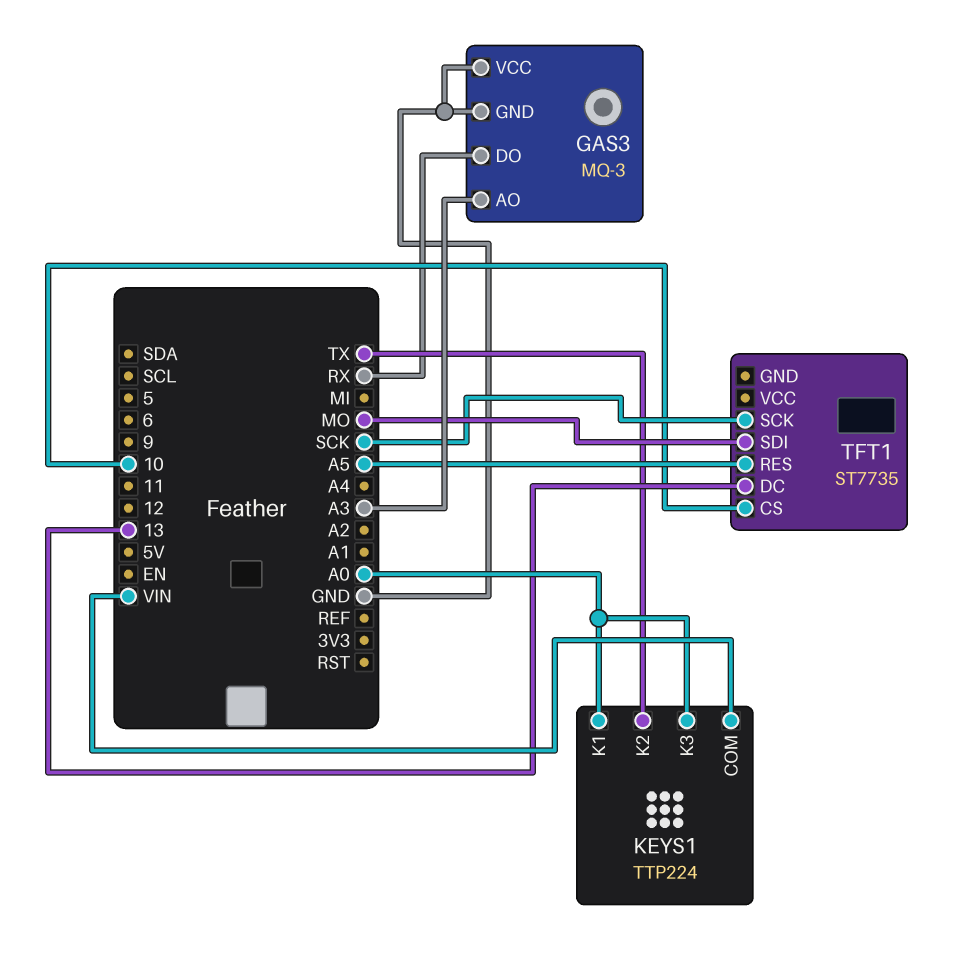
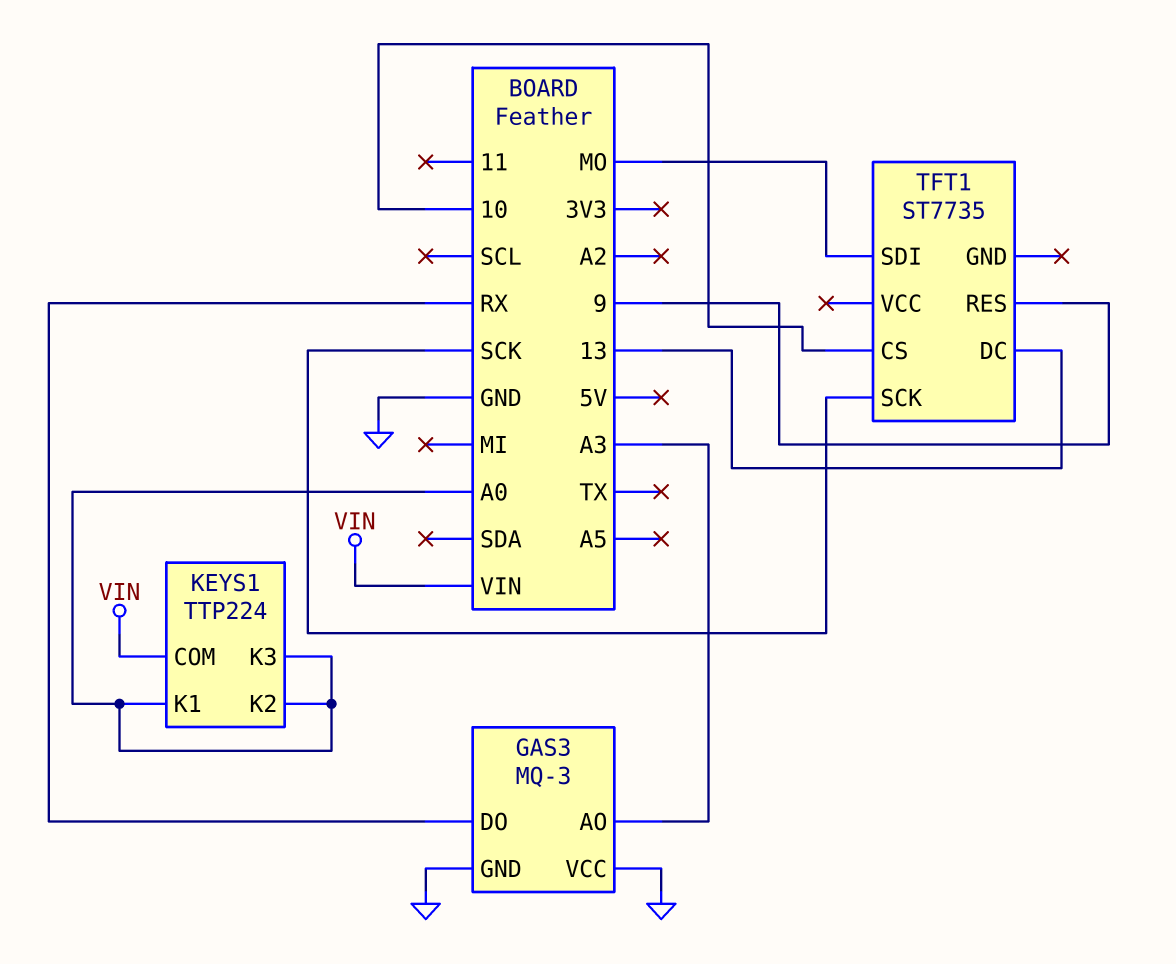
KEYS1 pin K2: TX -> A0
TFT1 pin RES: A5 -> 9

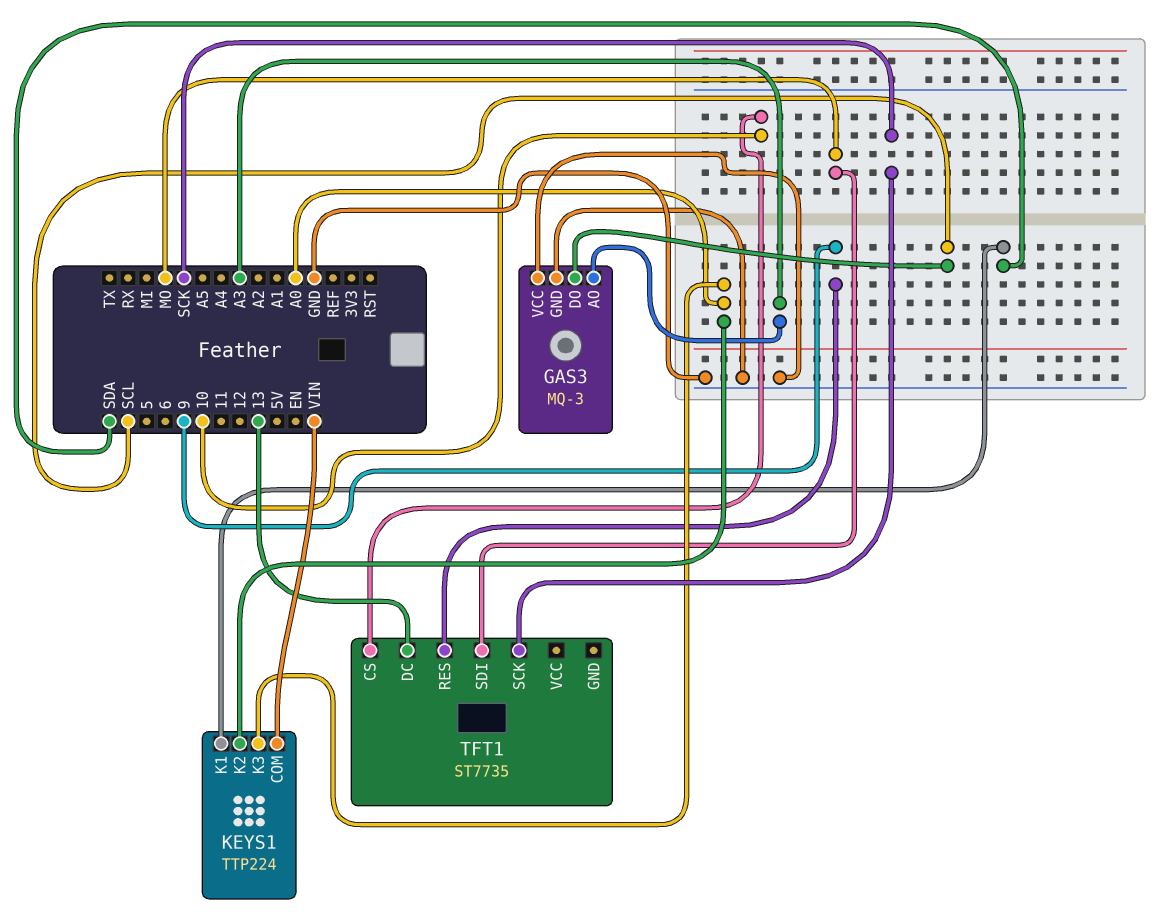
GAS3 pin DO: RX -> SCL
KEYS1 pin K1: A0 -> SDA

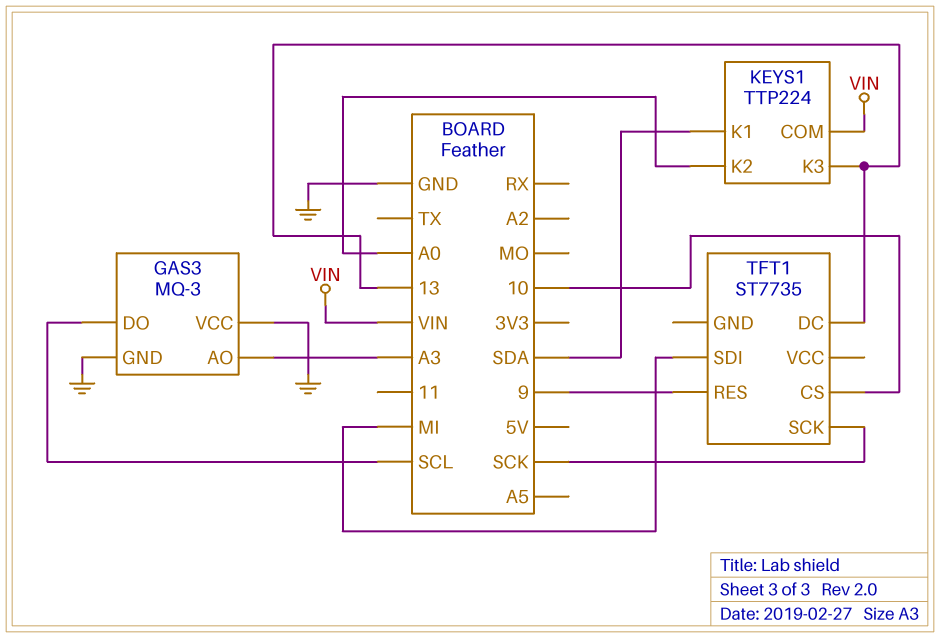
KEYS1 pin K3: A0 -> 13
TFT1 pin SDI: MO -> MI

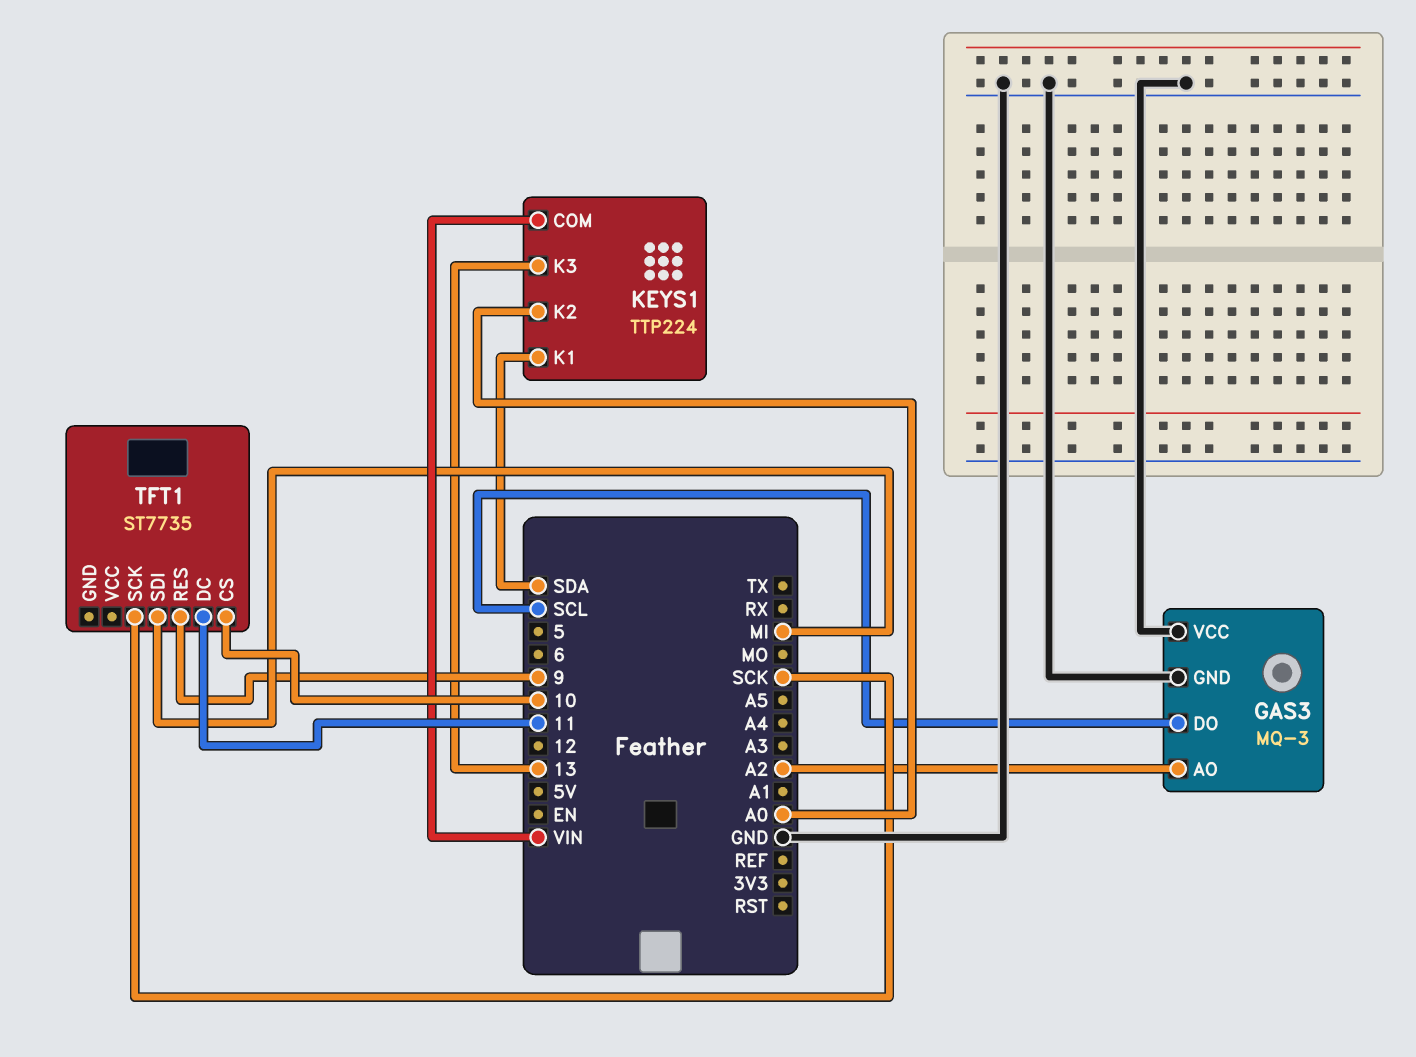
GAS3 pin AO: A3 -> A2
TFT1 pin DC: 13 -> 11

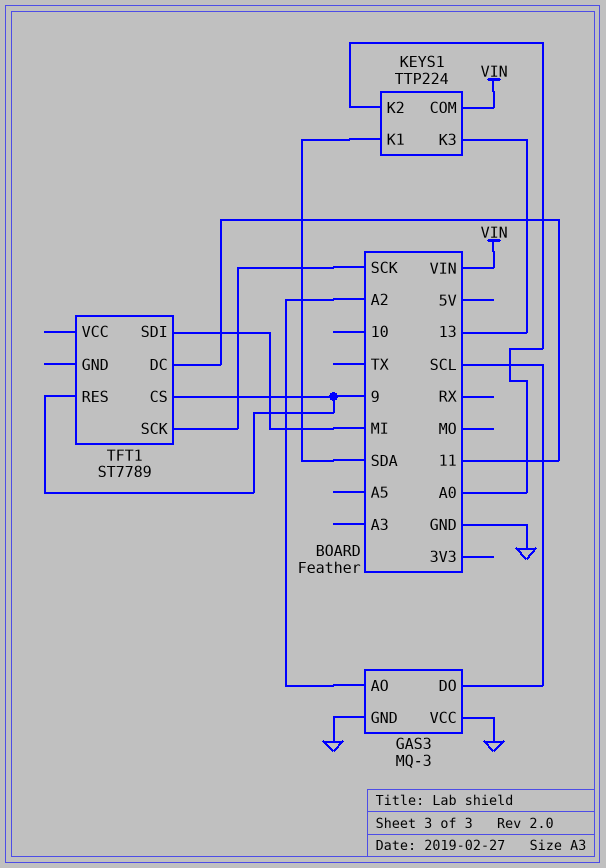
TFT1: ST7735 -> ST7789
TFT1 pin CS: 10 -> 9

